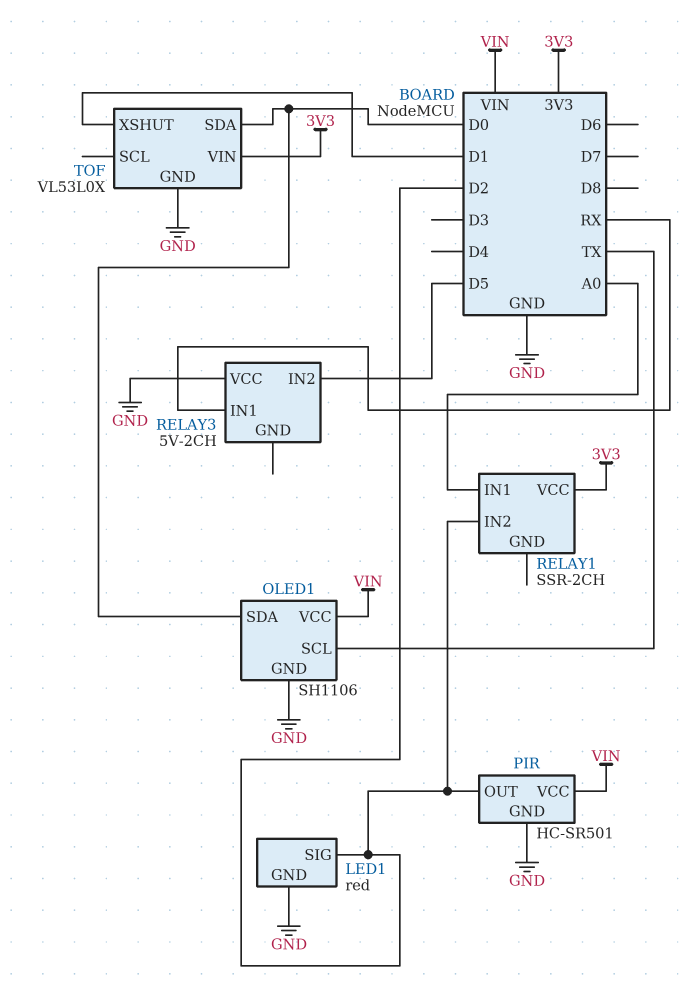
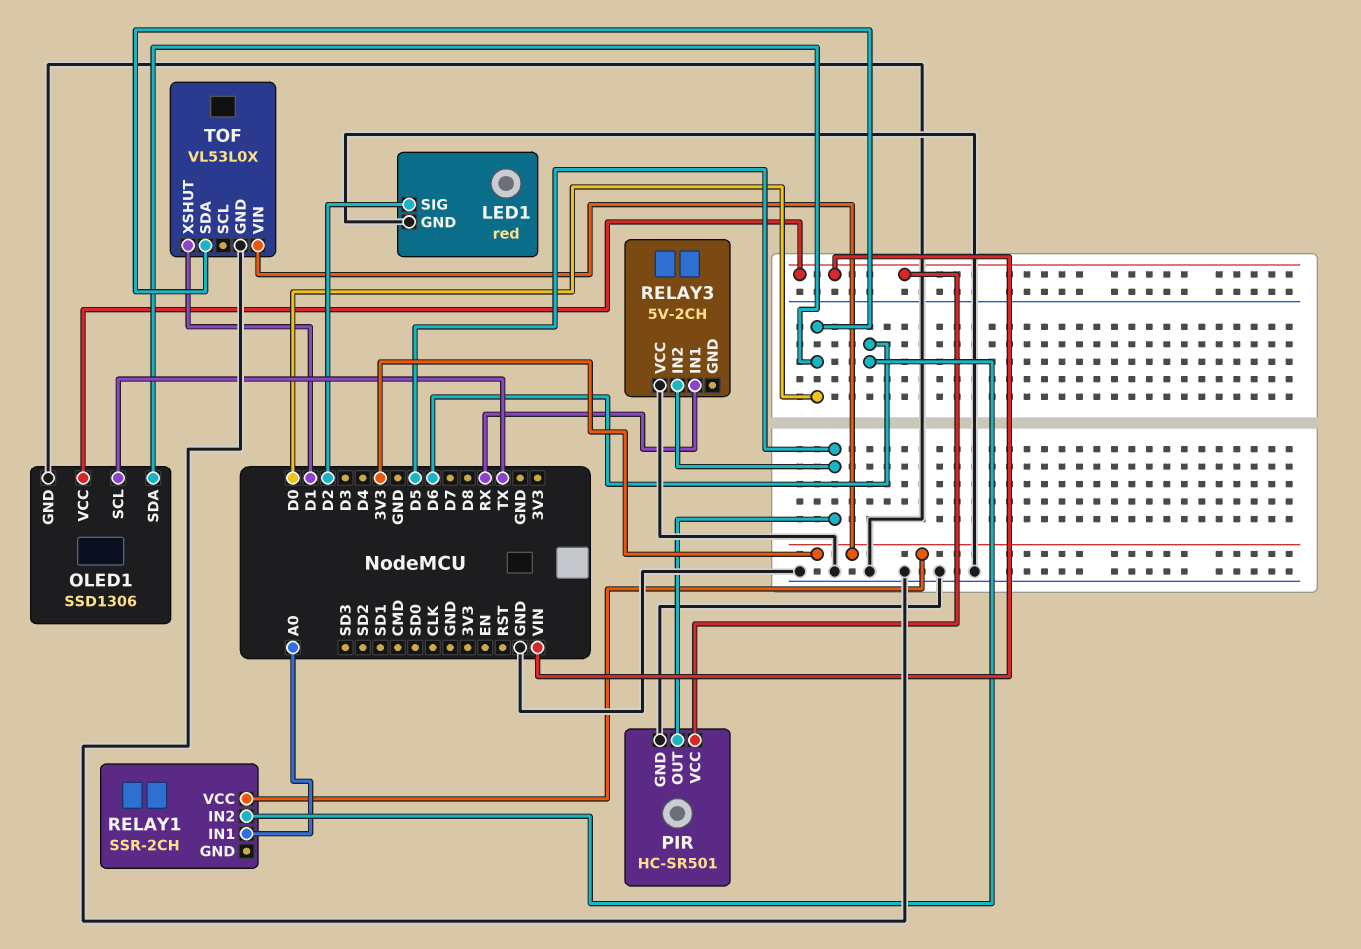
OLED1: SH1106 -> SSD1306
PIR pin OUT: D2 -> D5
RELAY1 pin IN2: D2 -> D6

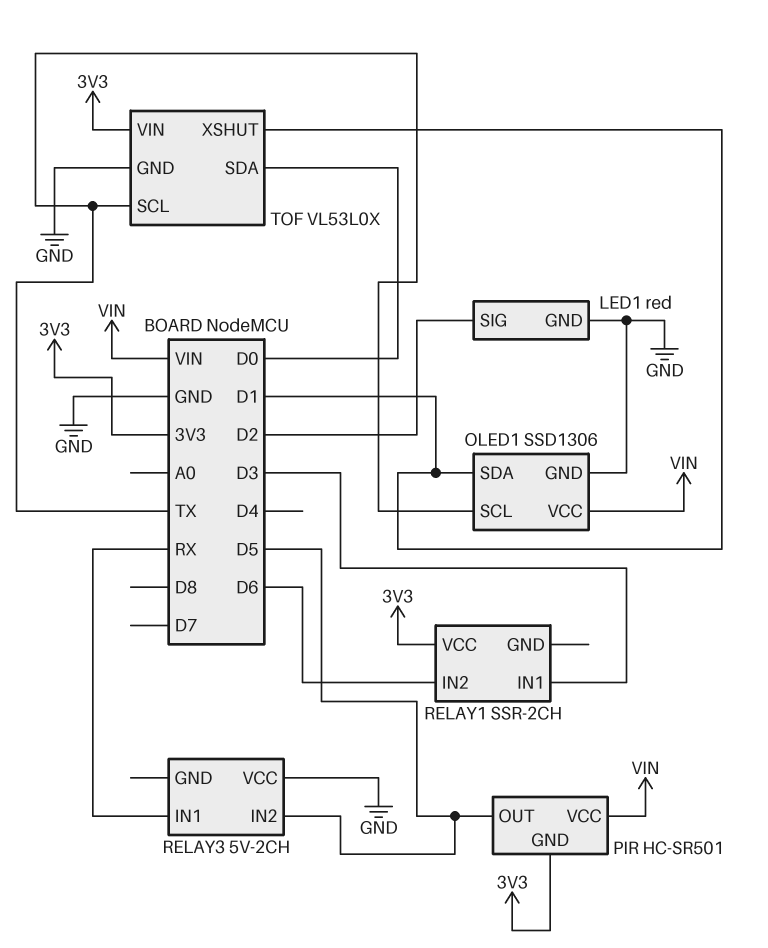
OLED1 pin SDA: D0 -> D1
PIR pin GND: GND -> 3V3
RELAY1 pin IN1: A0 -> D3
TOF pin SCL: none -> TX

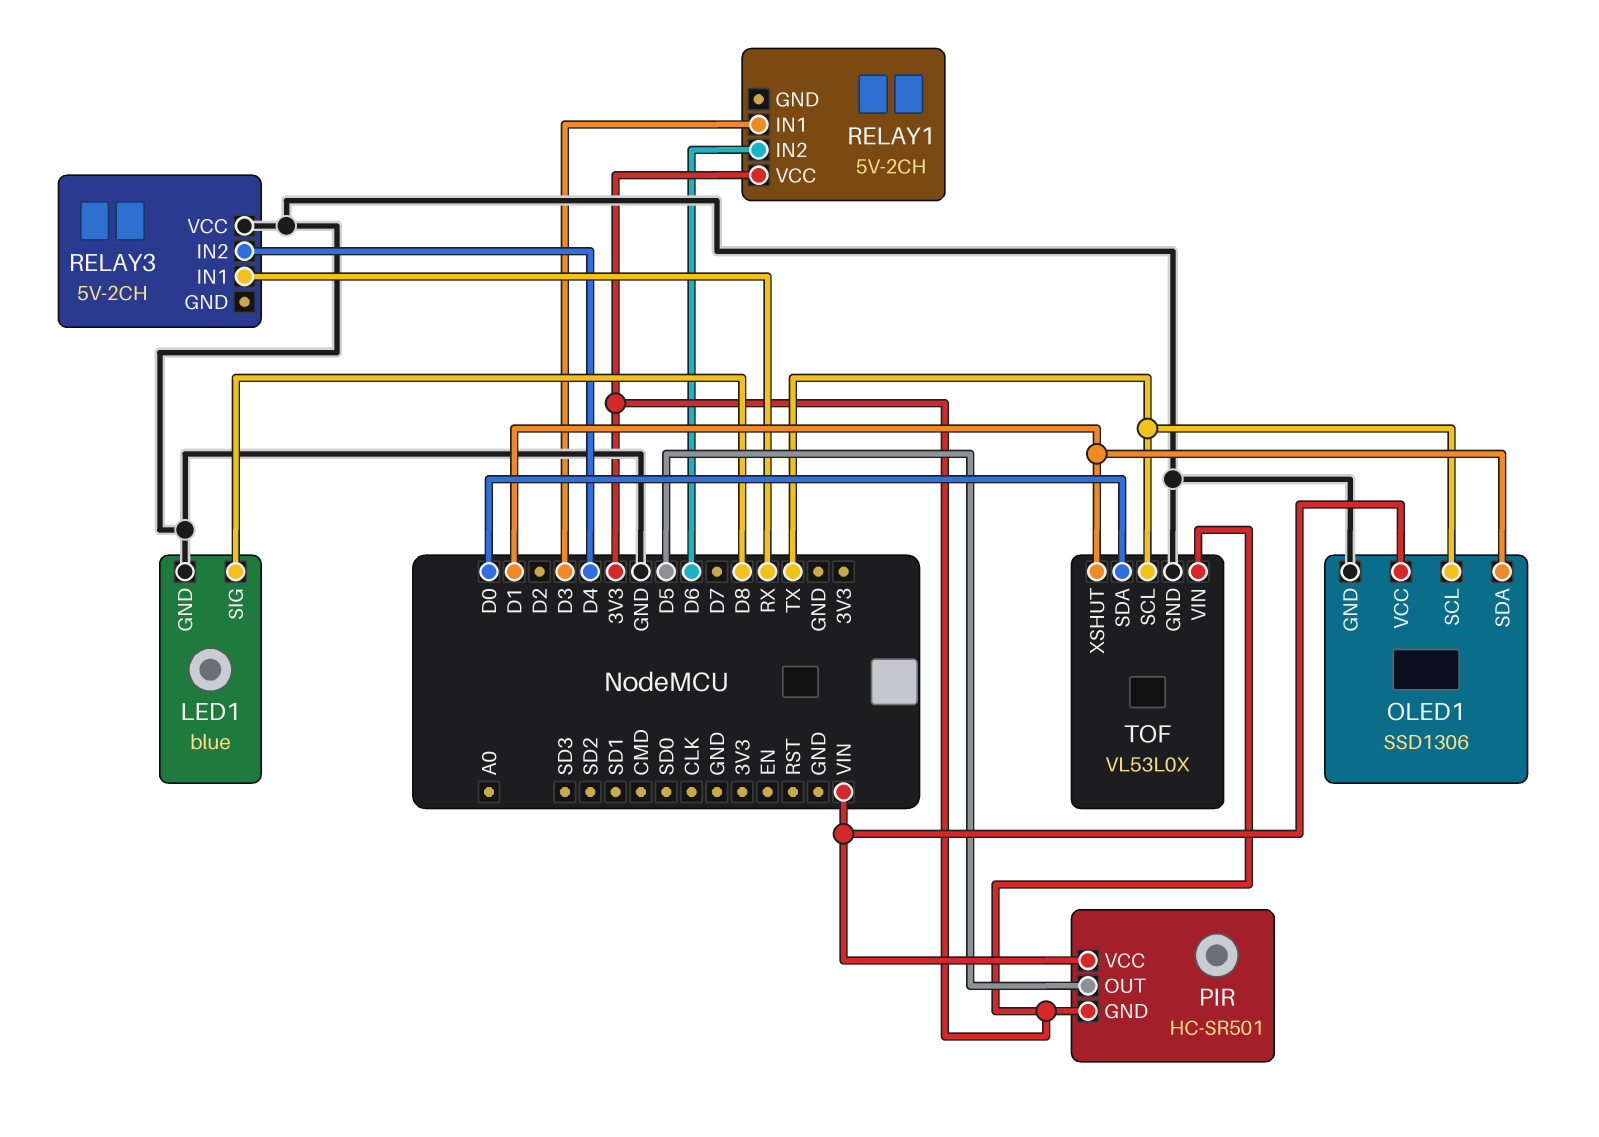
LED1: red -> blue
LED1 pin SIG: D2 -> D8
RELAY1: SSR-2CH -> 5V-2CH
RELAY3 pin IN2: D5 -> D4

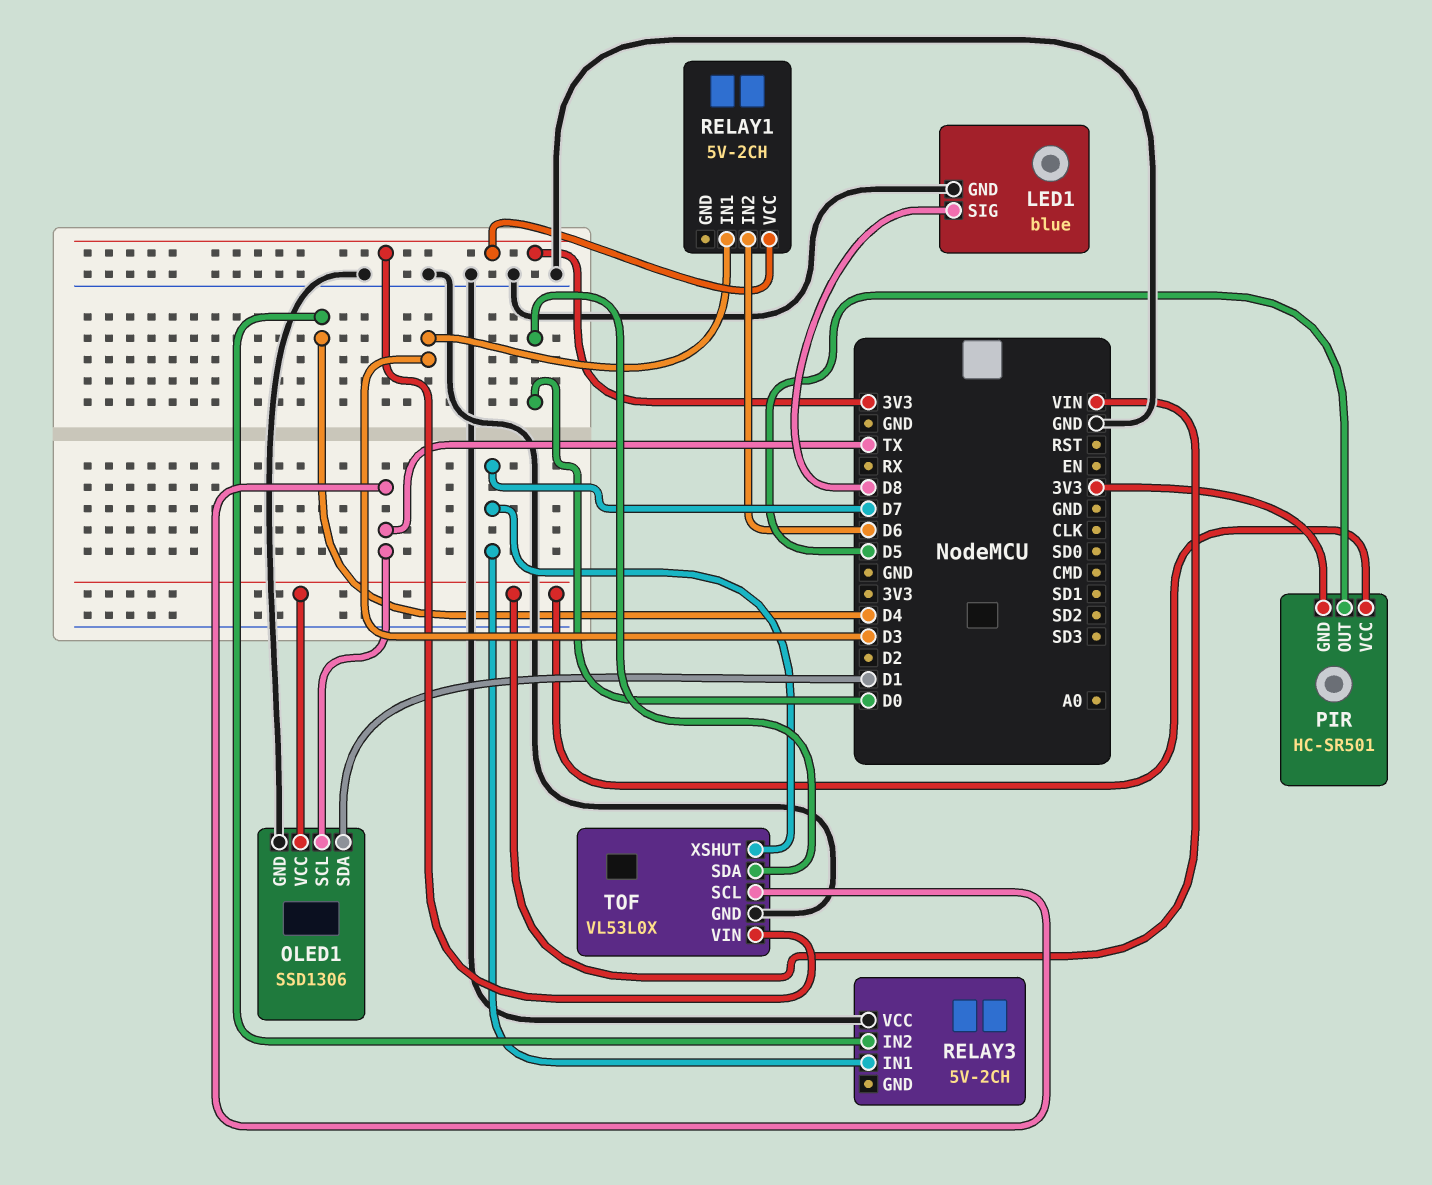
RELAY3 pin IN1: RX -> D7
TOF pin XSHUT: D1 -> D7

